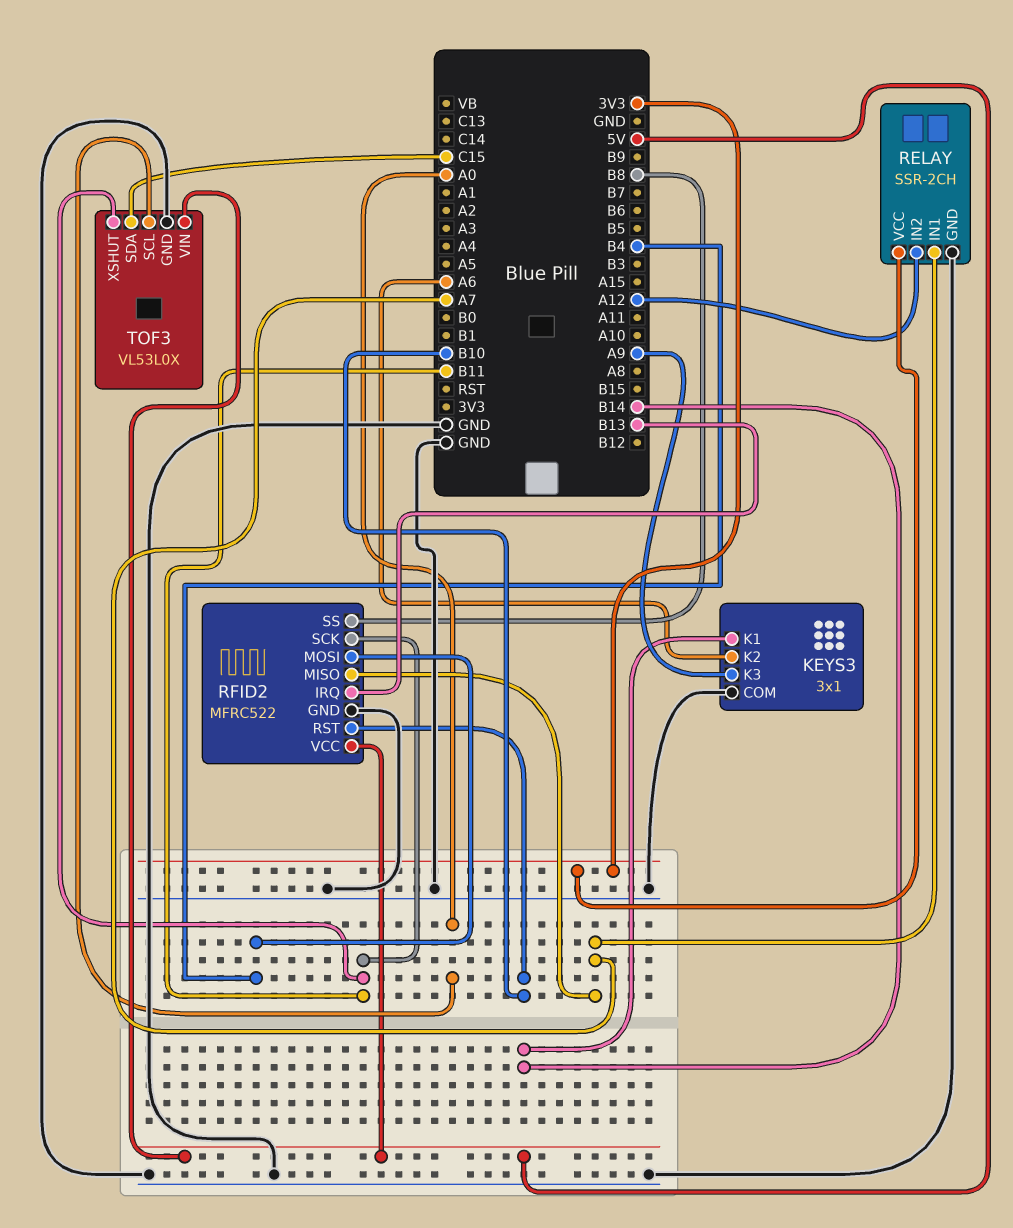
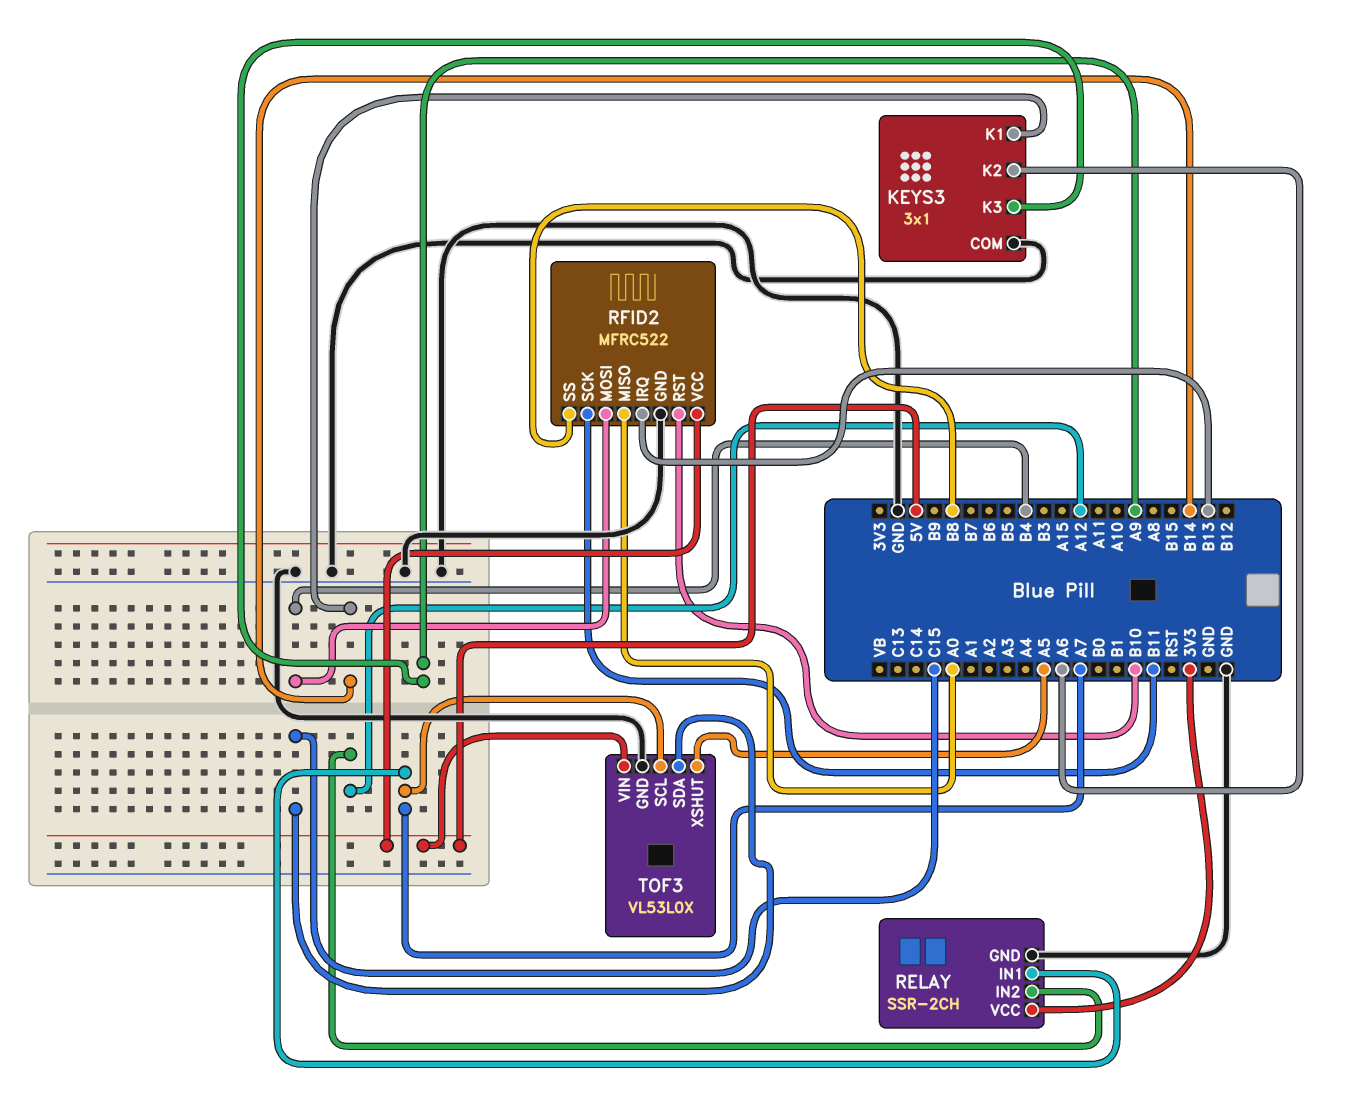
RFID2 pin MISO: A7 -> A0
TOF3 pin SCL: A0 -> A7
TOF3 pin XSHUT: B11 -> A5

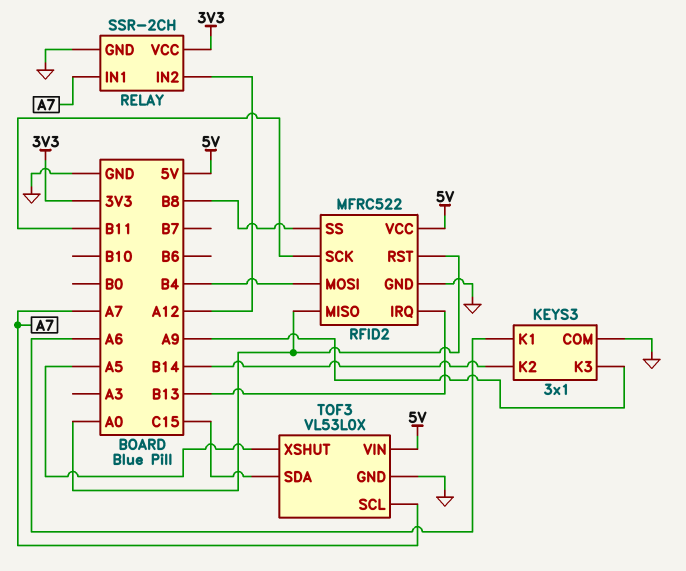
KEYS3 pin K1: B14 -> A6
KEYS3 pin K2: A6 -> B14
RFID2 pin RST: B10 -> A0

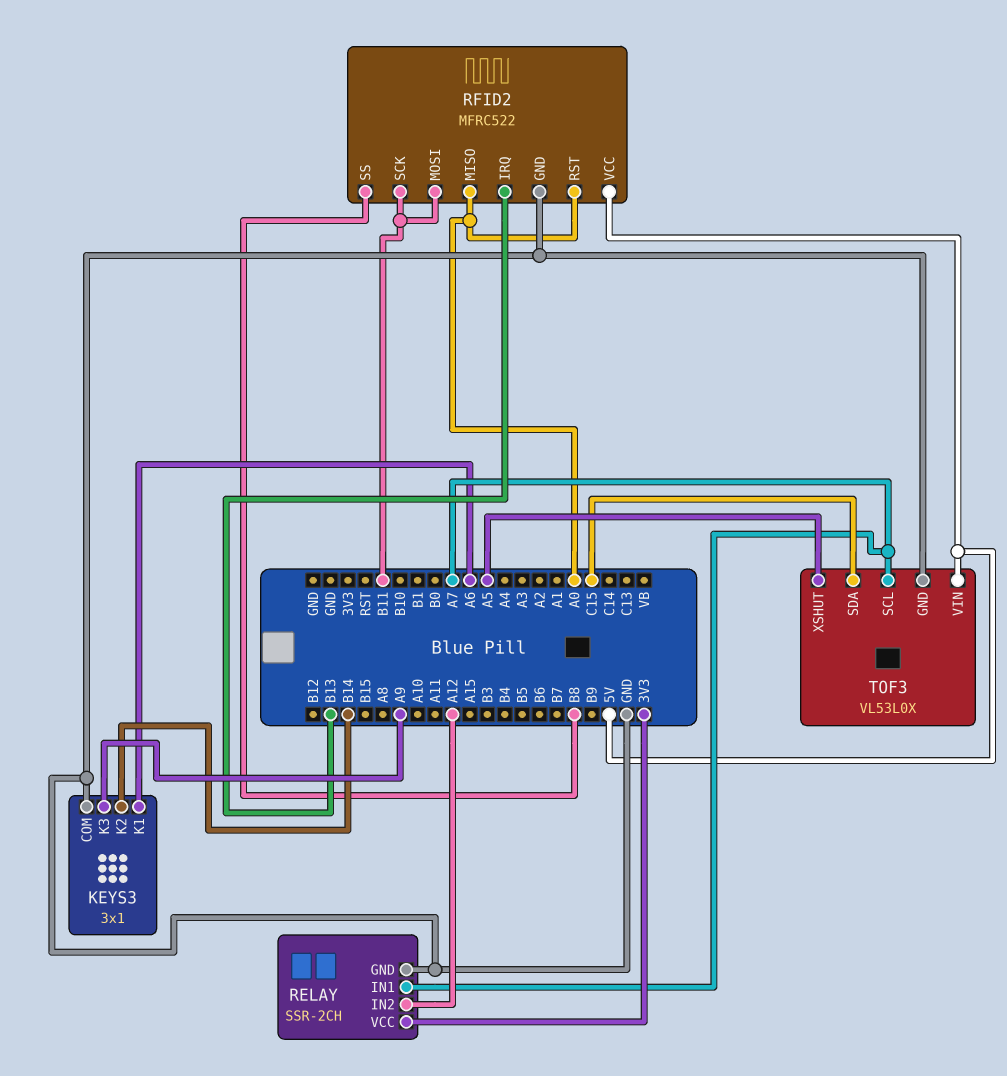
RFID2 pin MOSI: B4 -> B11

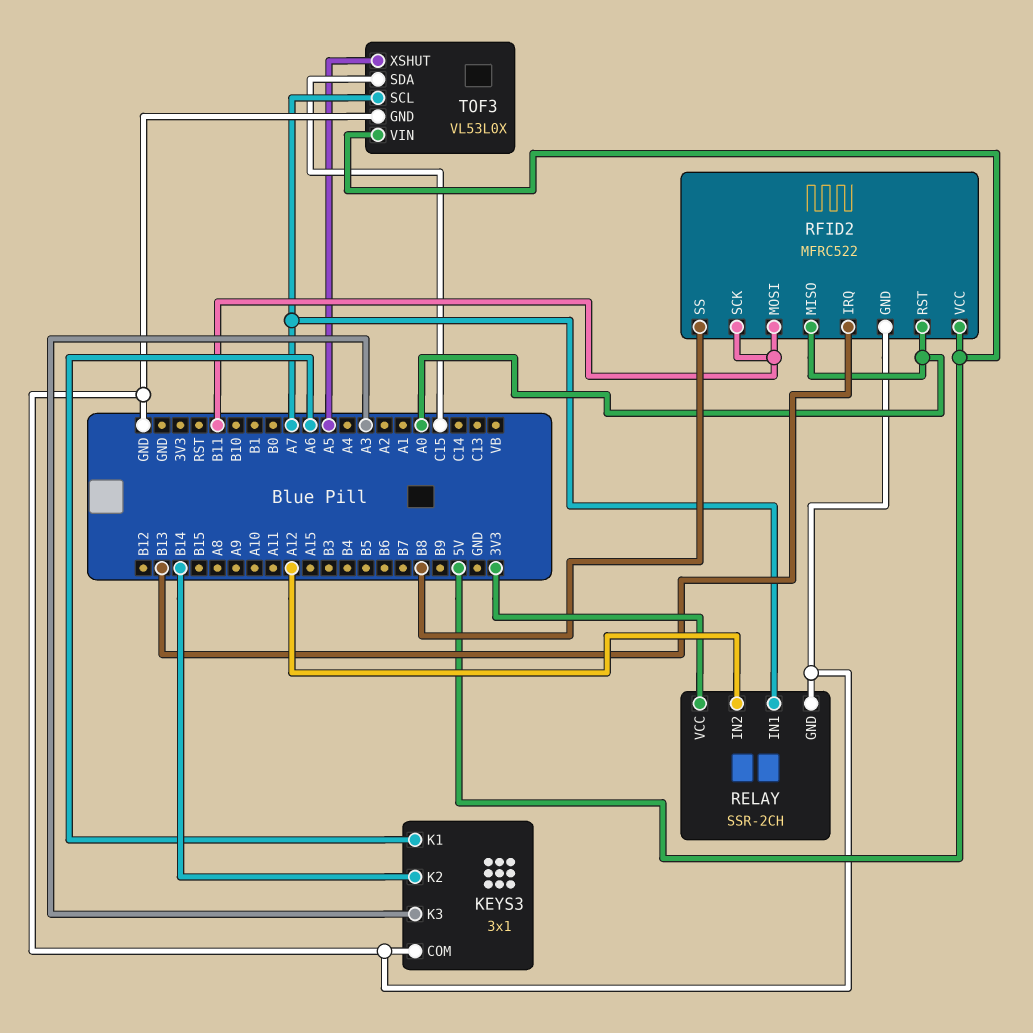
KEYS3 pin K3: A9 -> A3

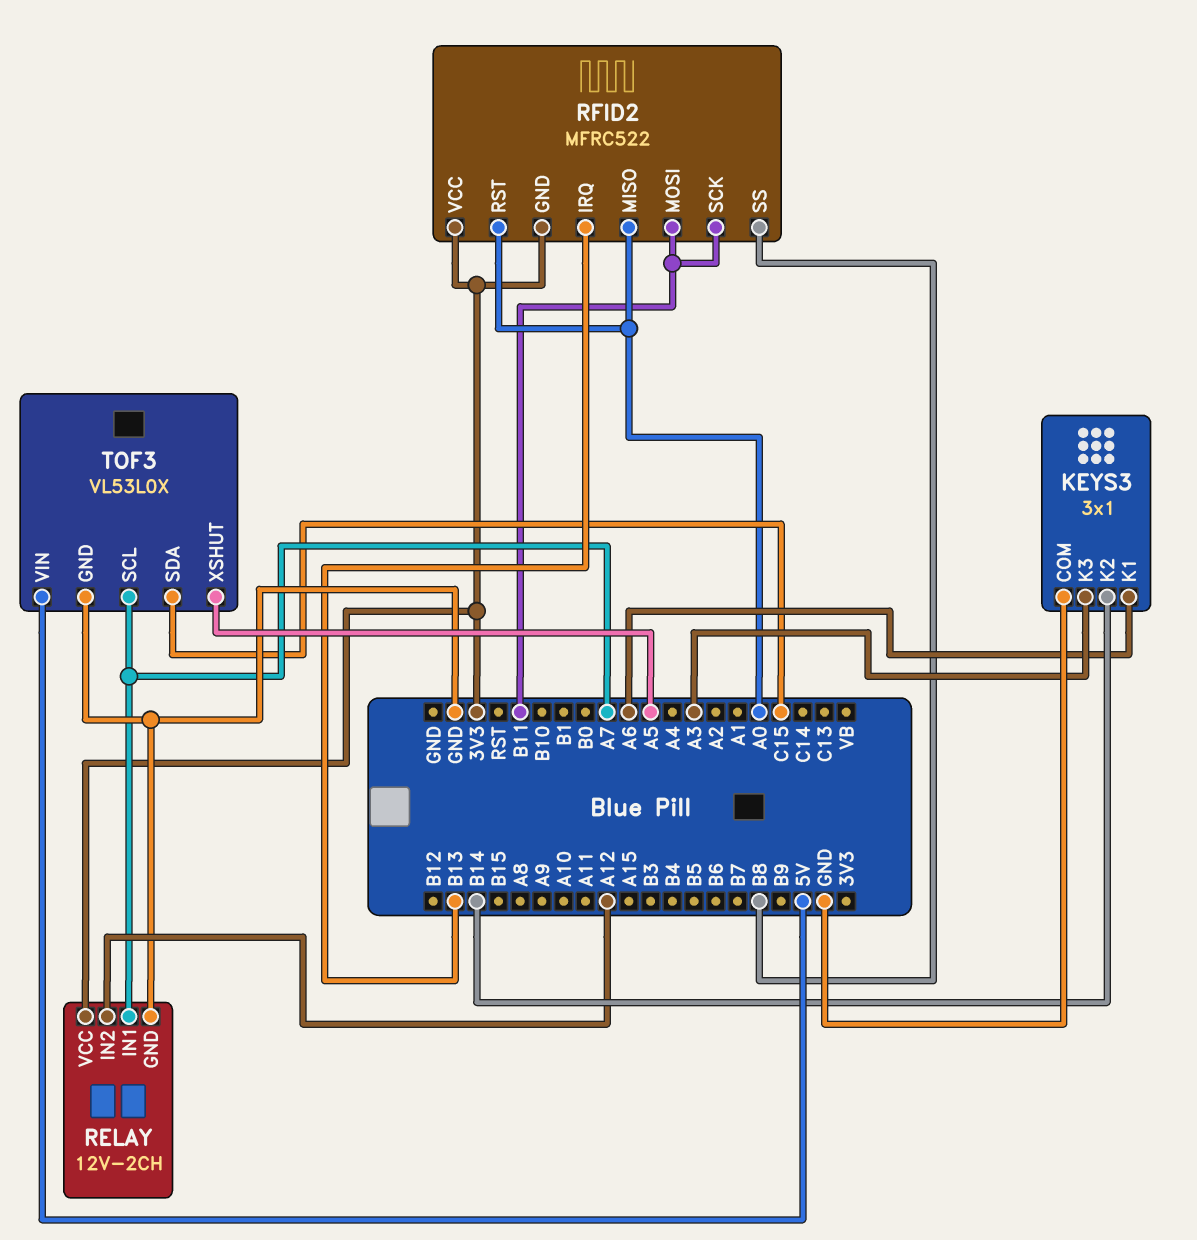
RELAY: SSR-2CH -> 12V-2CH
RFID2 pin GND: GND -> 3V3
RFID2 pin VCC: 5V -> 3V3

